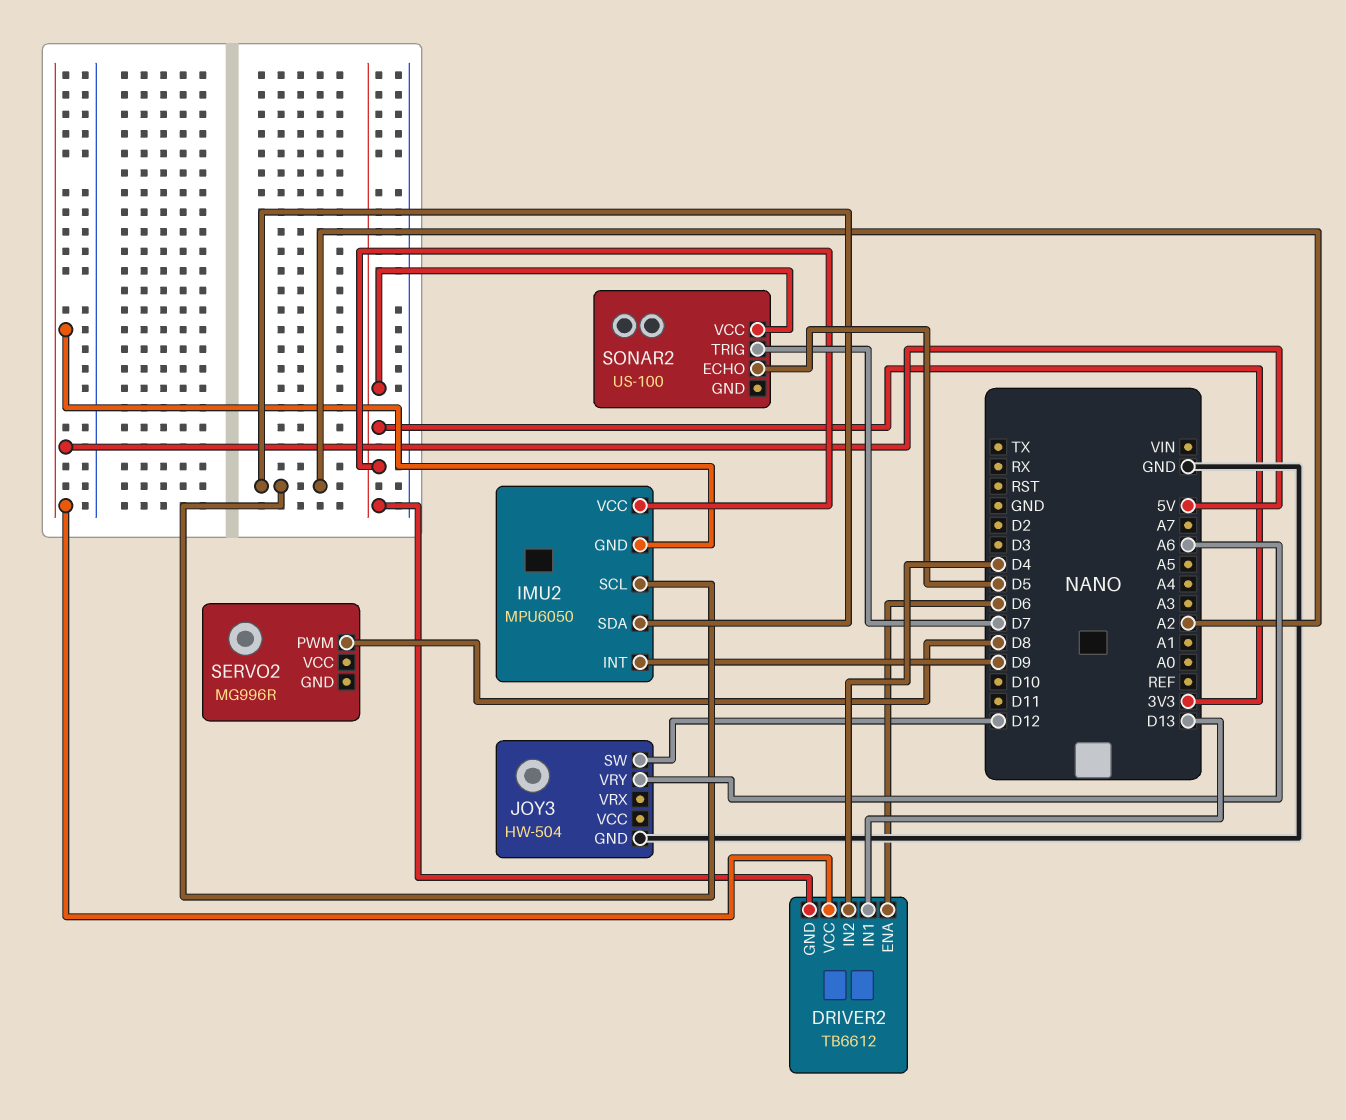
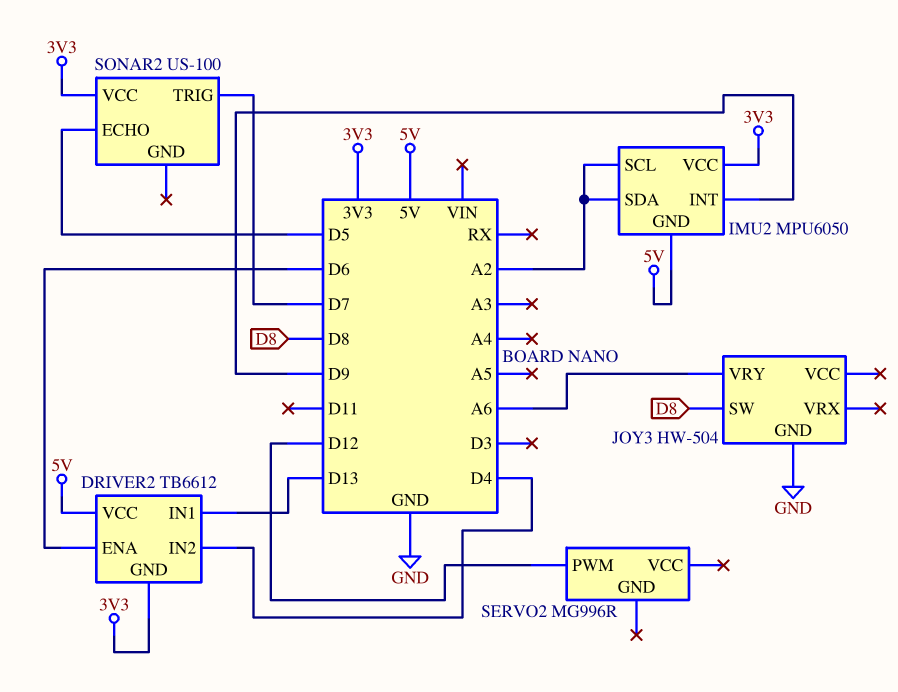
JOY3 pin SW: D12 -> D8
SERVO2 pin PWM: D8 -> D12

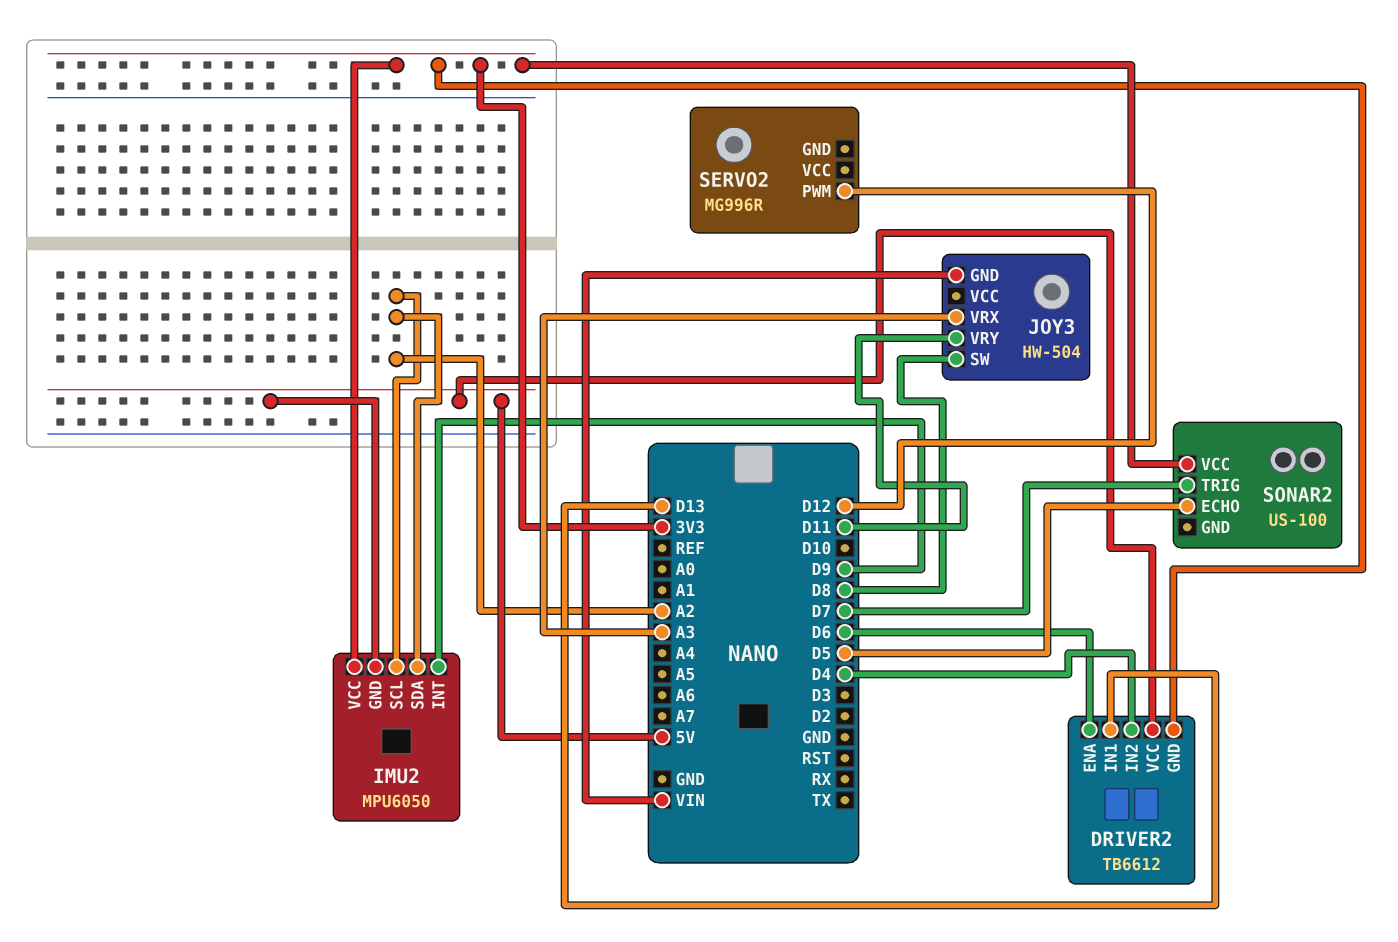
JOY3 pin GND: GND -> VIN
JOY3 pin VRX: none -> A3
JOY3 pin VRY: A6 -> D11

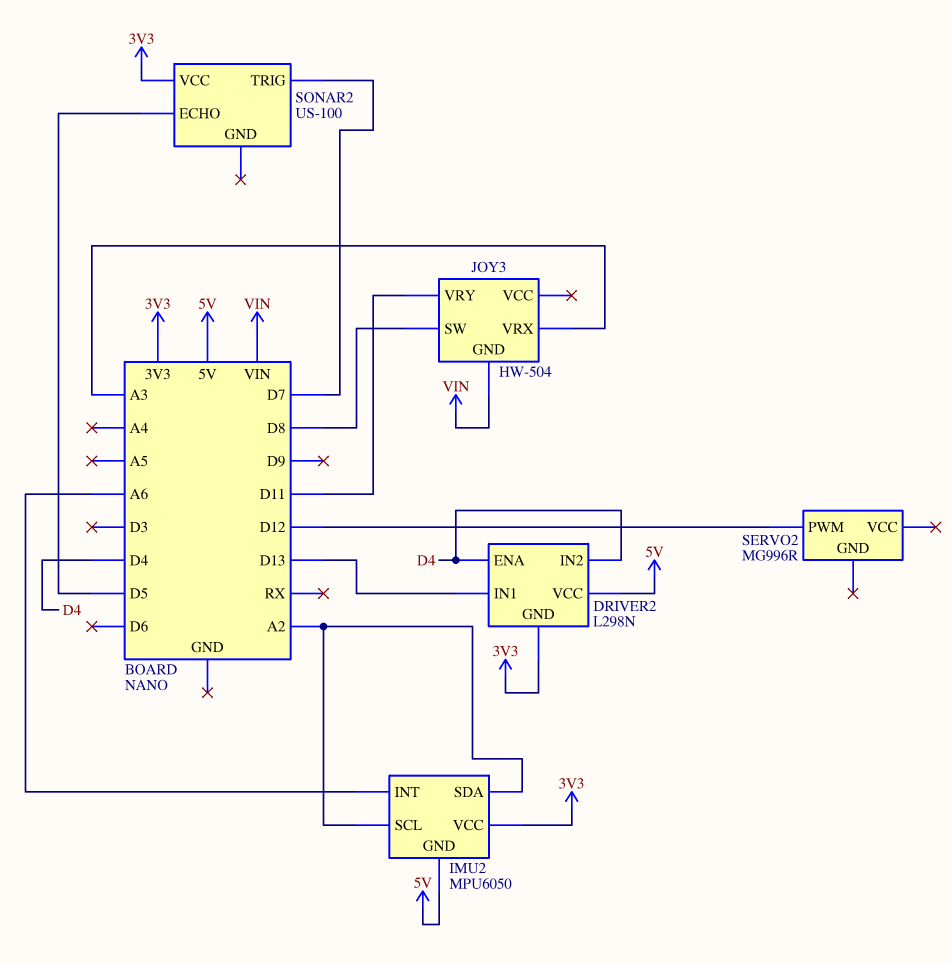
DRIVER2: TB6612 -> L298N
DRIVER2 pin ENA: D6 -> D4
IMU2 pin INT: D9 -> A6

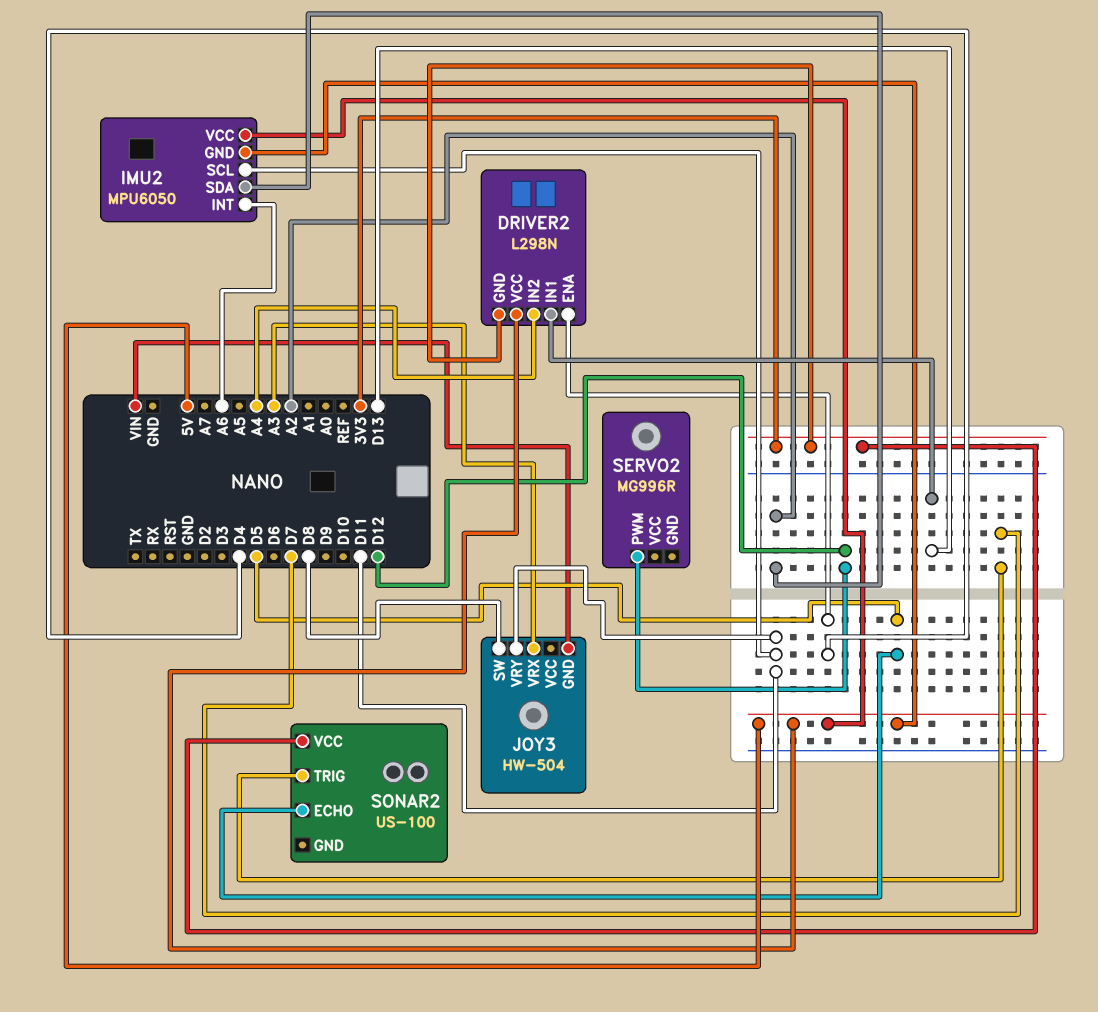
DRIVER2 pin IN2: D4 -> A4
IMU2 pin SCL: A2 -> D11
IMU2 pin VCC: 3V3 -> 5V

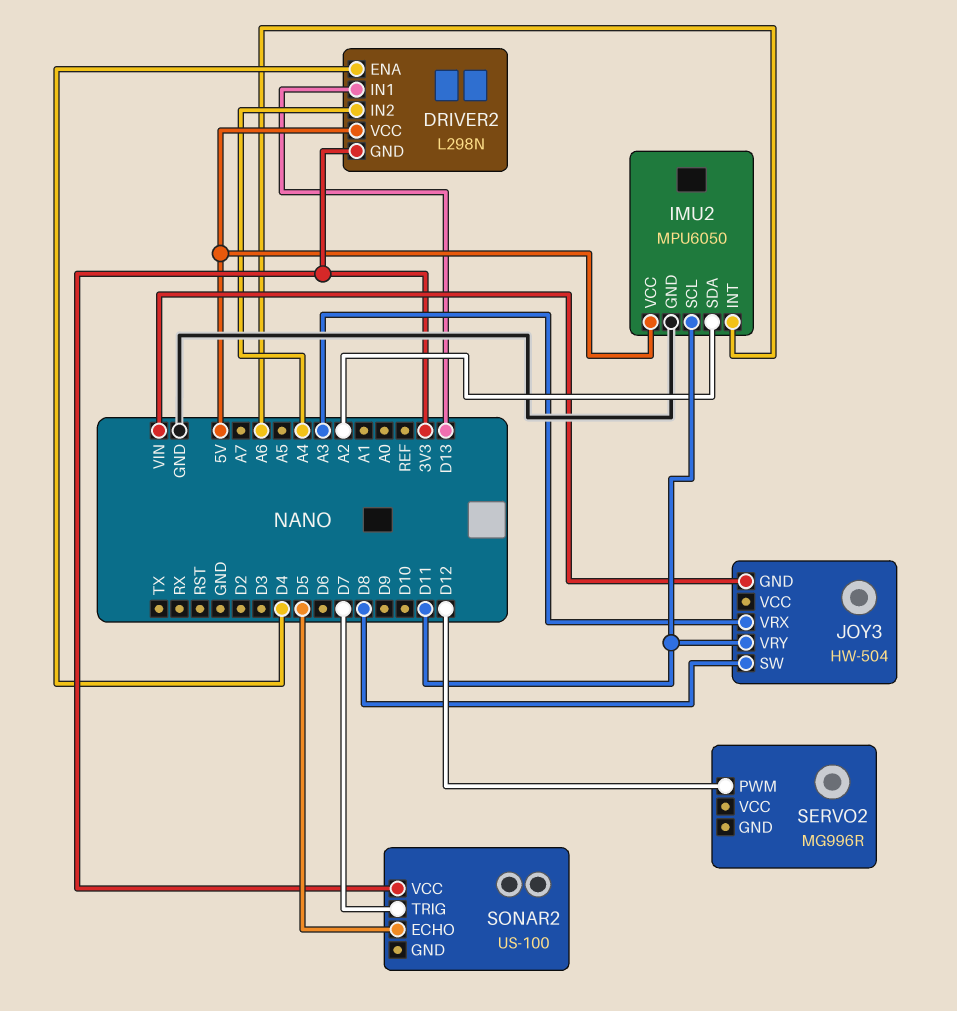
IMU2 pin GND: 5V -> GND

